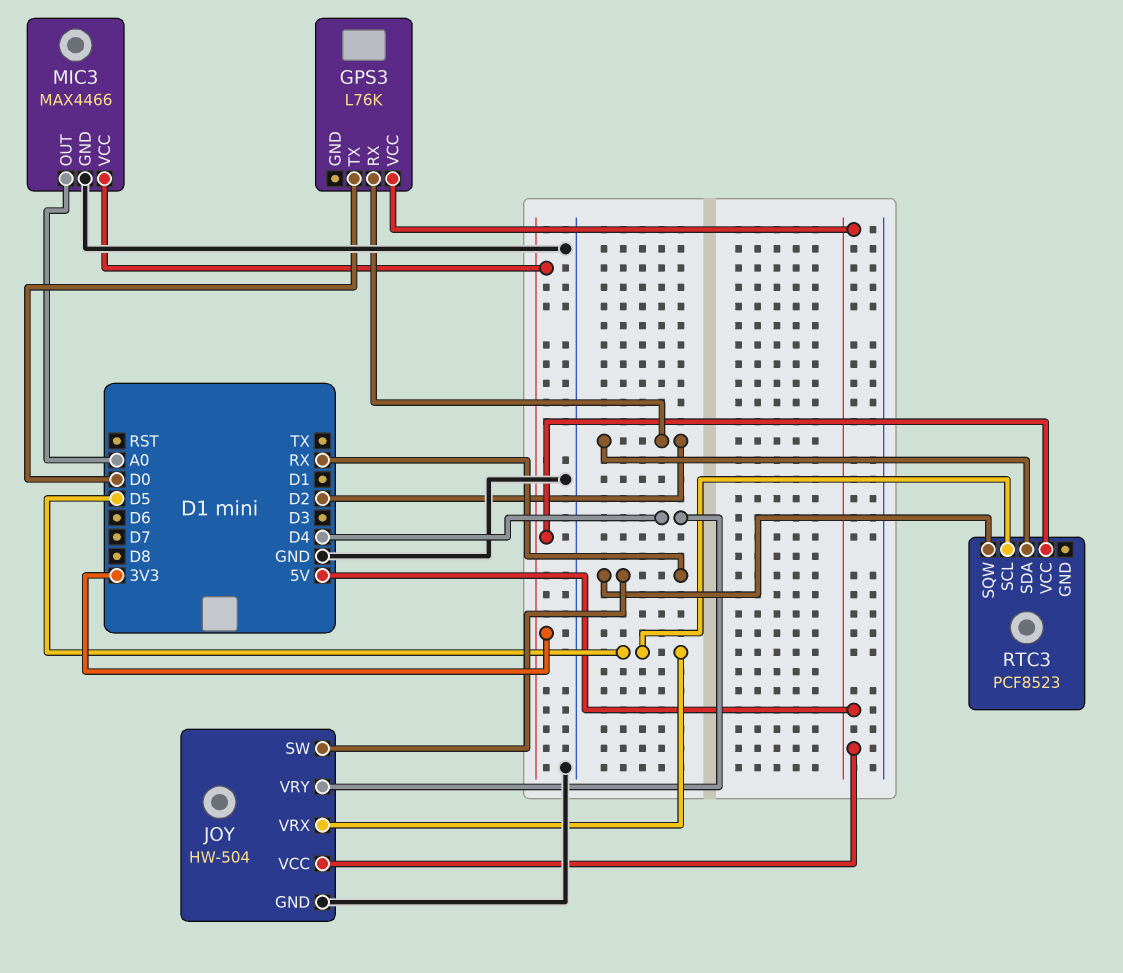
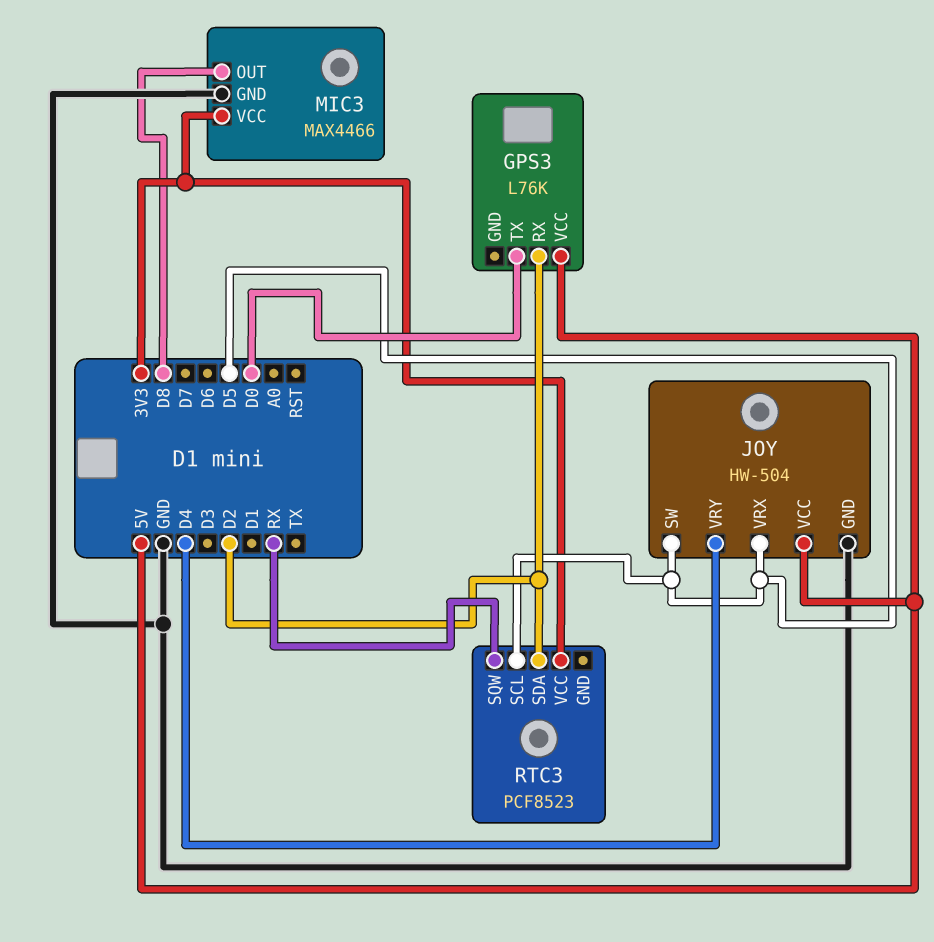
JOY pin SW: RX -> D5
MIC3 pin OUT: A0 -> D8

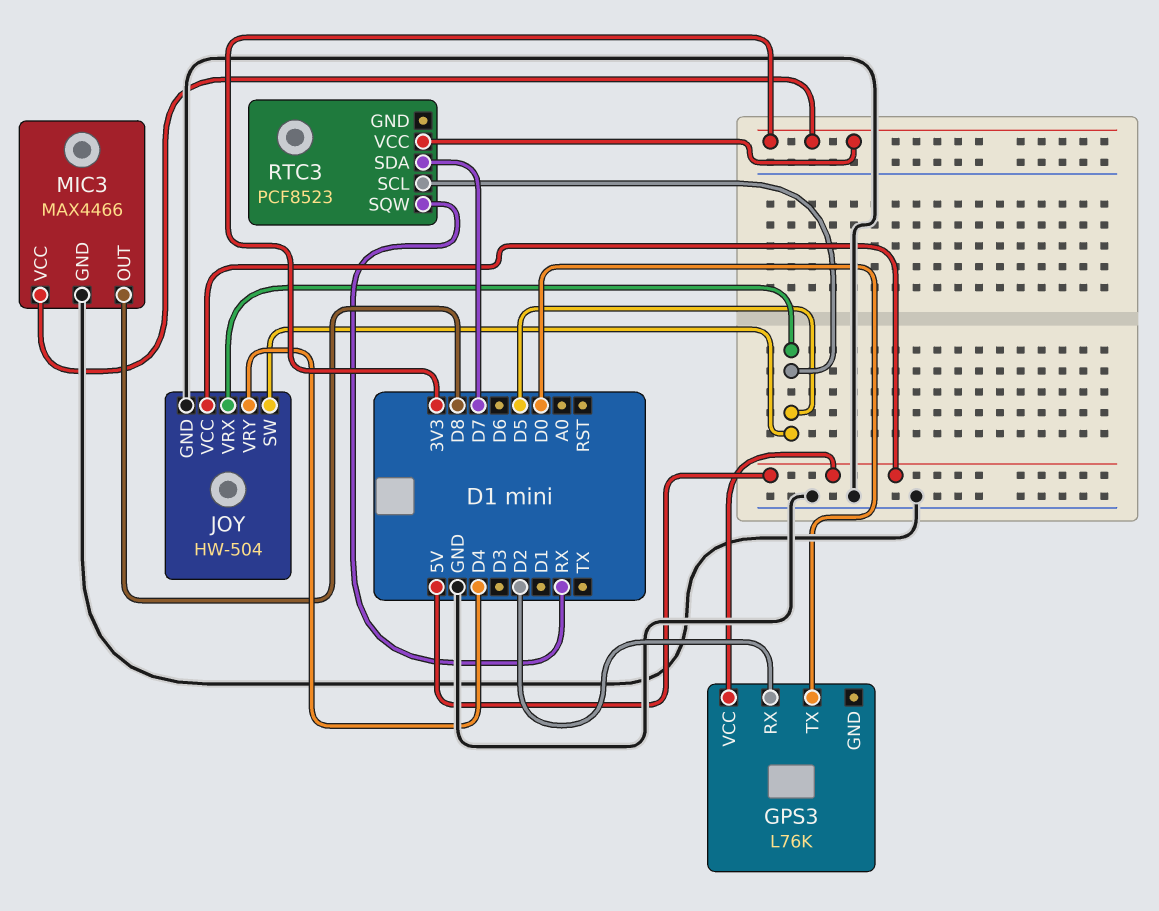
RTC3 pin SDA: D2 -> D7

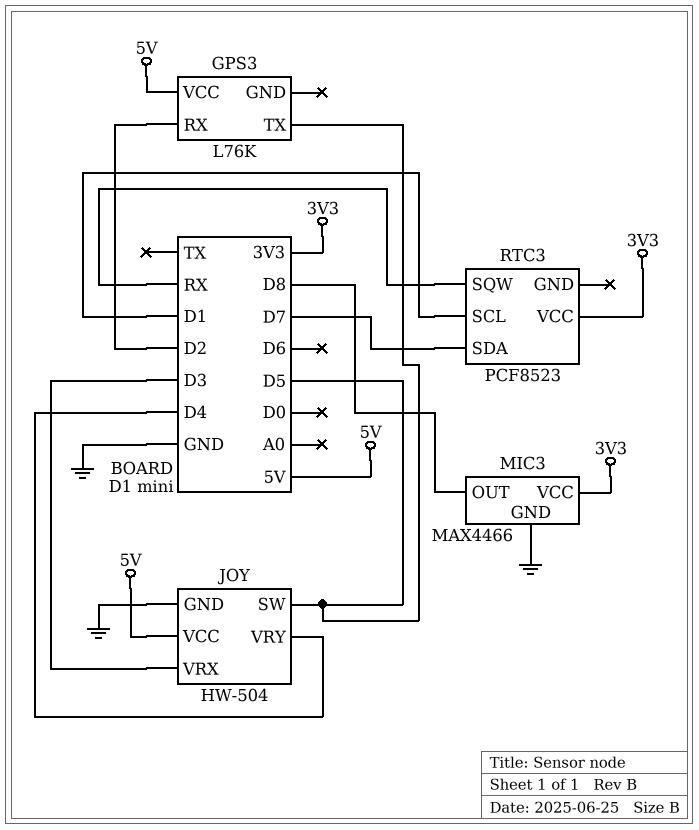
GPS3 pin TX: D0 -> D5
JOY pin VRX: D5 -> D3
RTC3 pin SCL: D5 -> D1

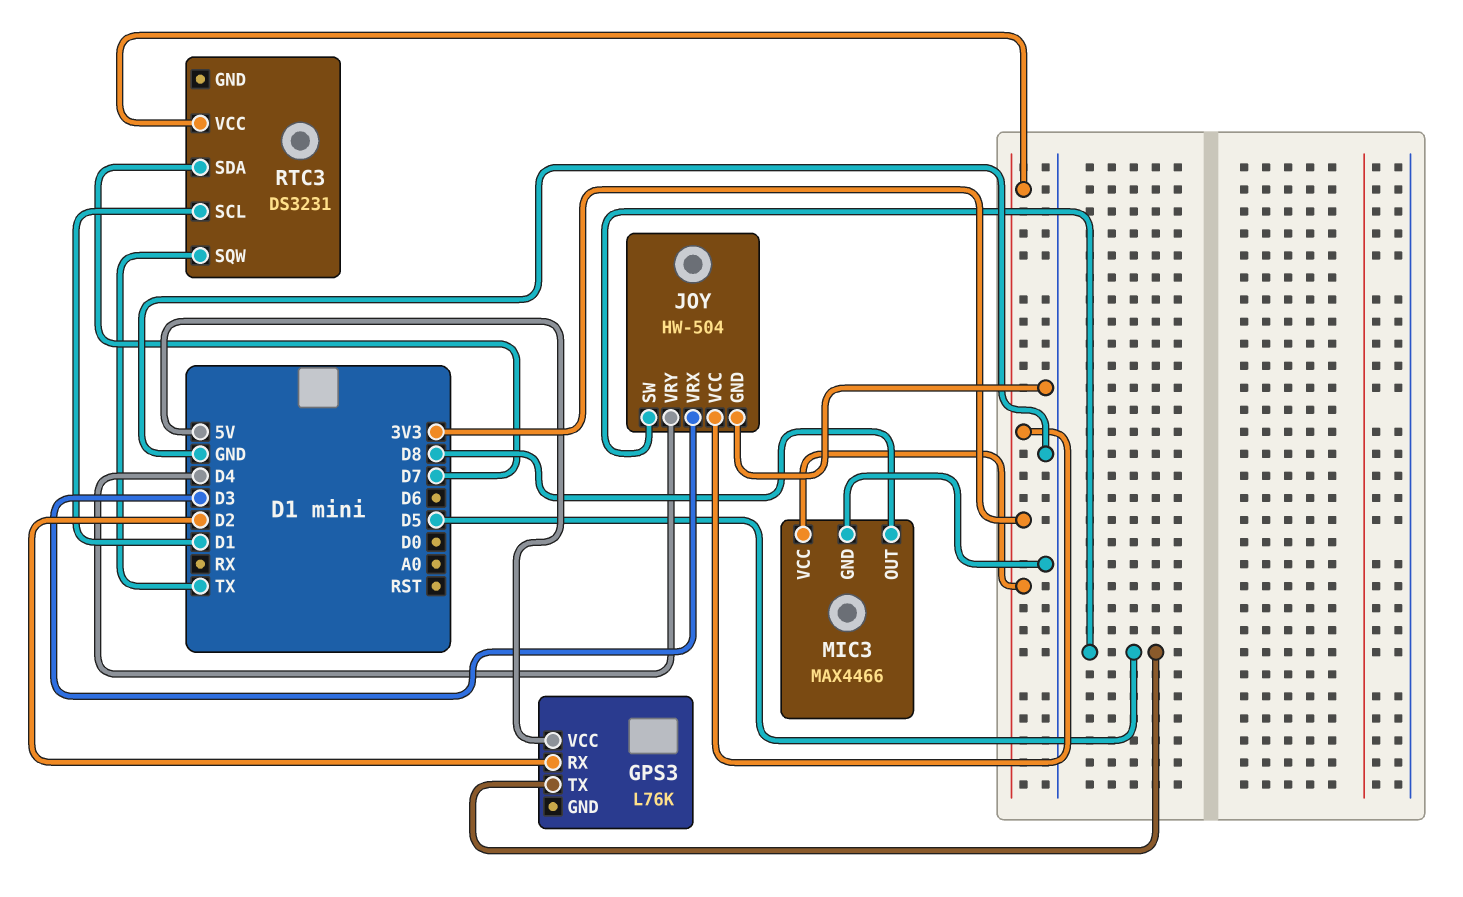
JOY pin VCC: 5V -> 3V3
RTC3: PCF8523 -> DS3231
RTC3 pin SQW: RX -> TX

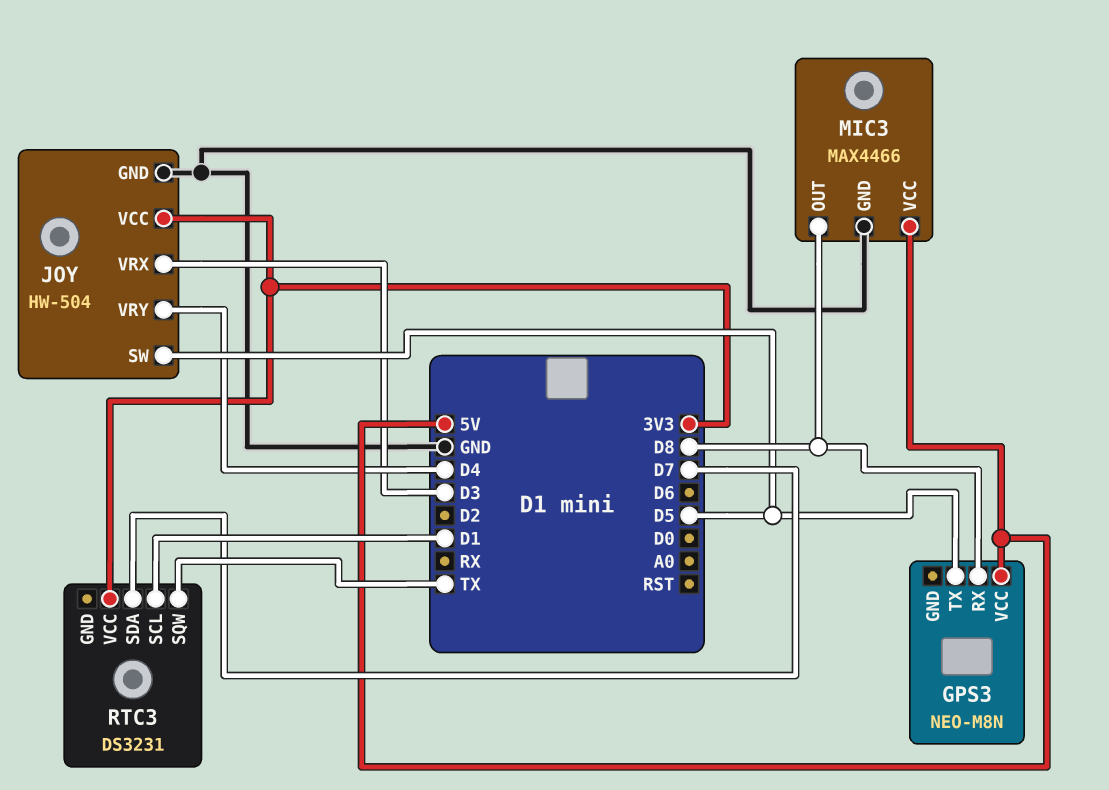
GPS3: L76K -> NEO-M8N
GPS3 pin RX: D2 -> D8
MIC3 pin VCC: 3V3 -> 5V

